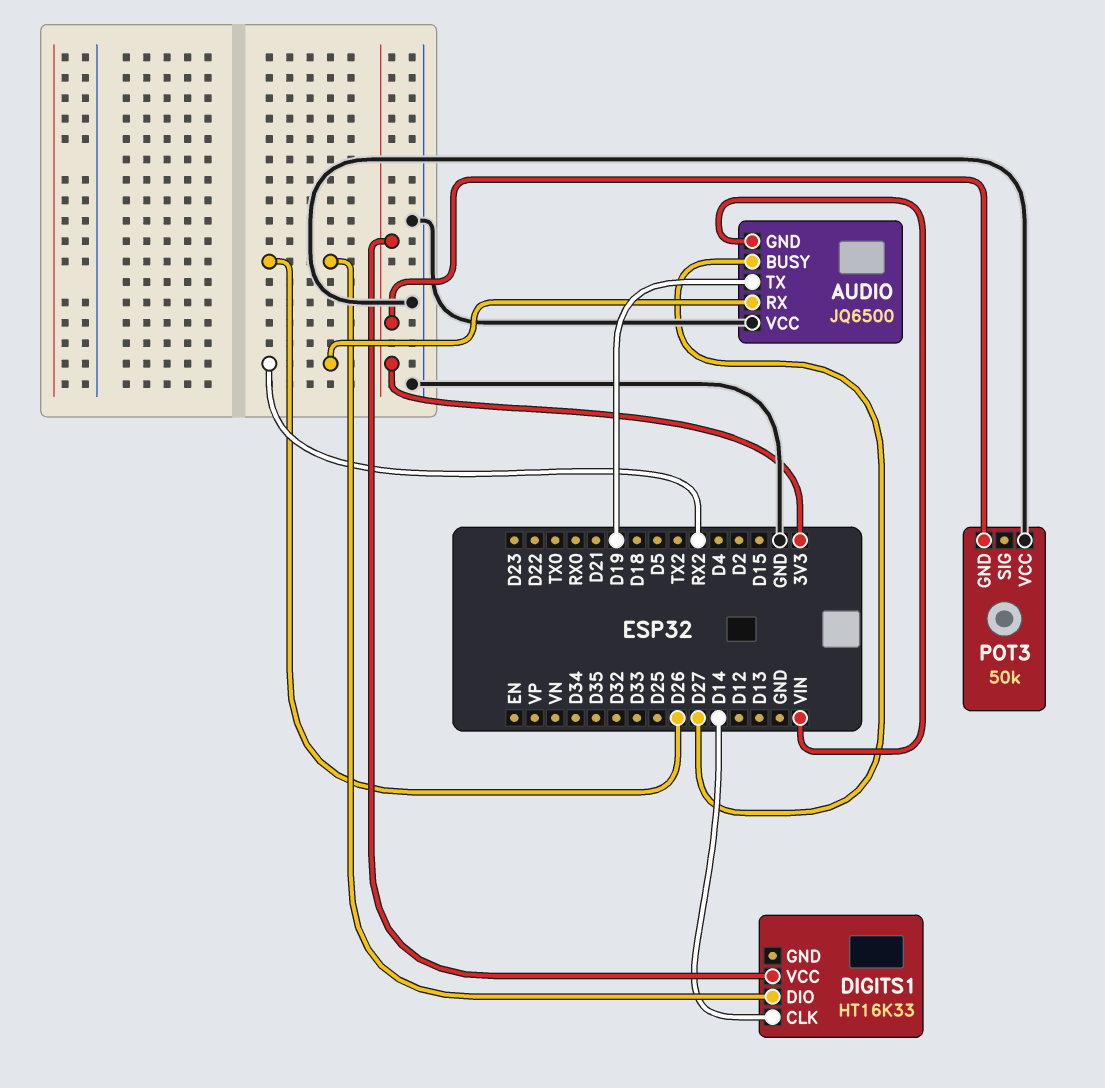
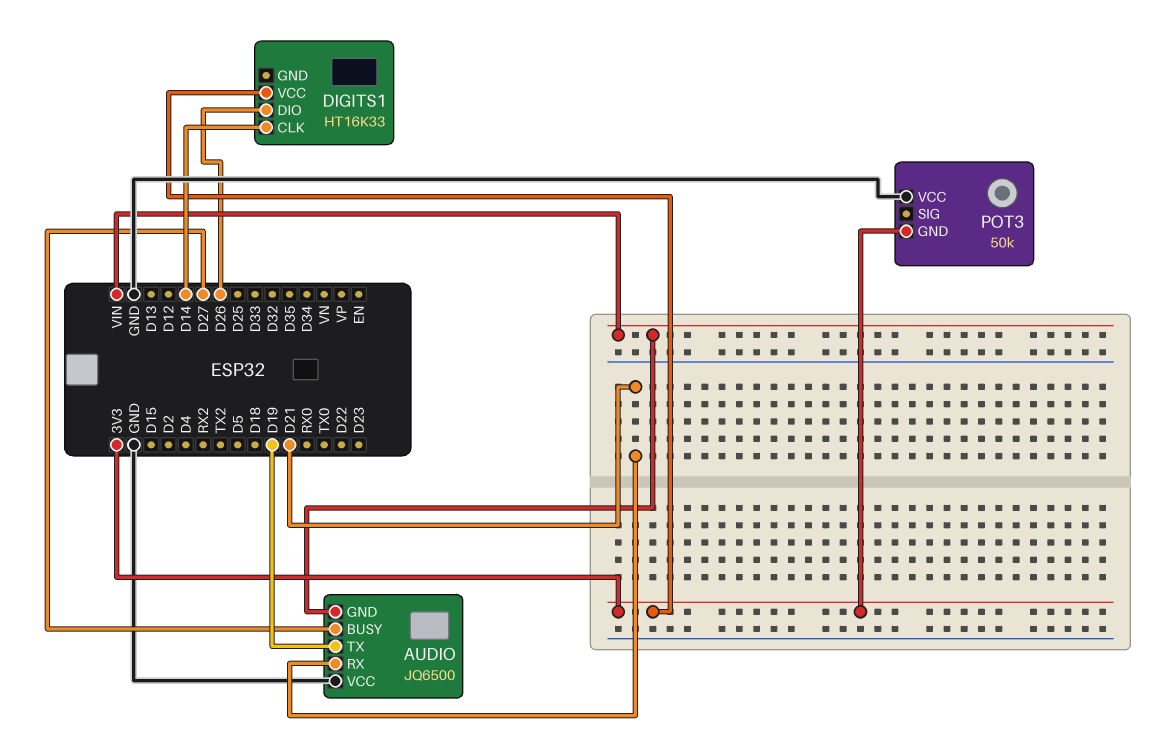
AUDIO pin RX: RX2 -> D21

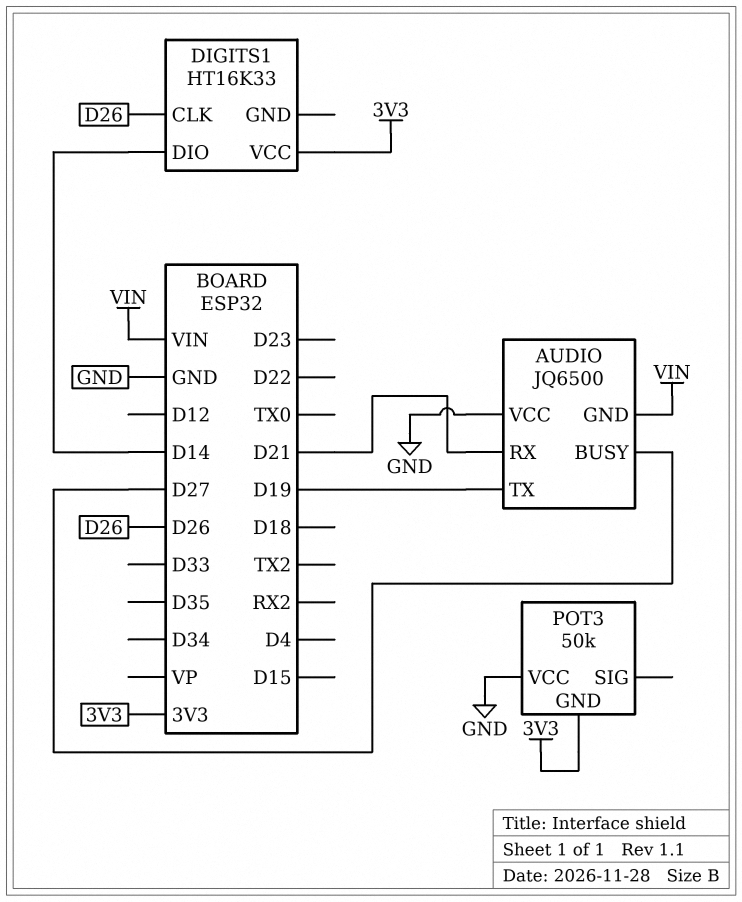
DIGITS1 pin CLK: D14 -> D26
DIGITS1 pin DIO: D26 -> D14

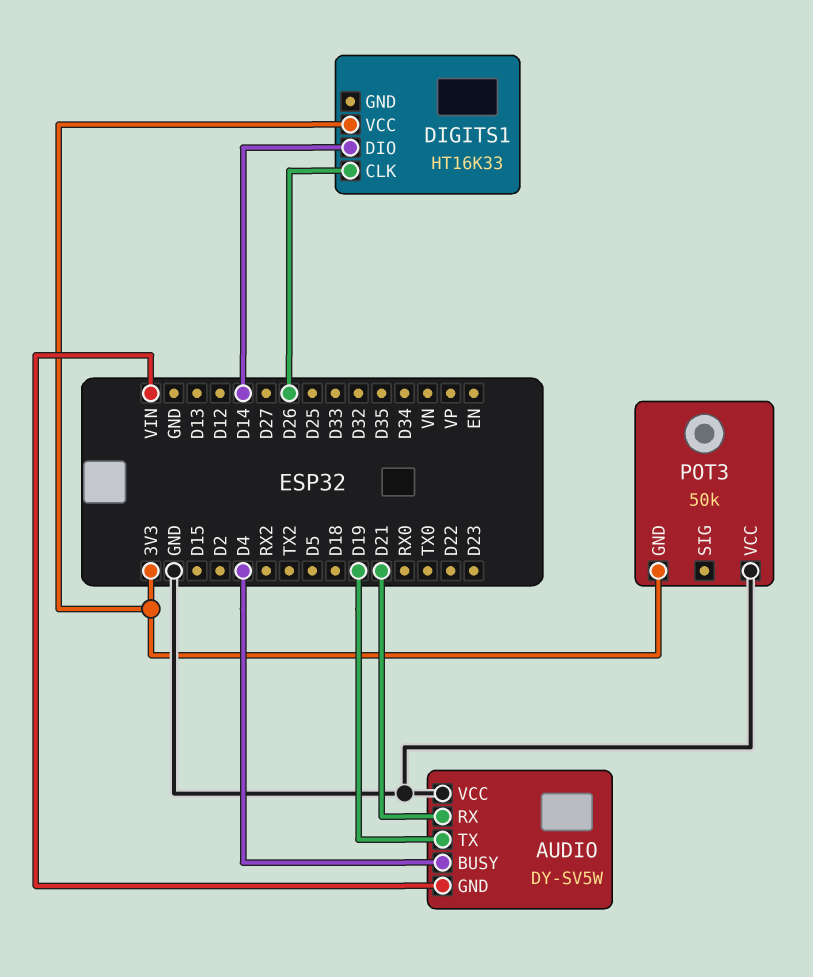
AUDIO: JQ6500 -> DY-SV5W
AUDIO pin BUSY: D27 -> D4

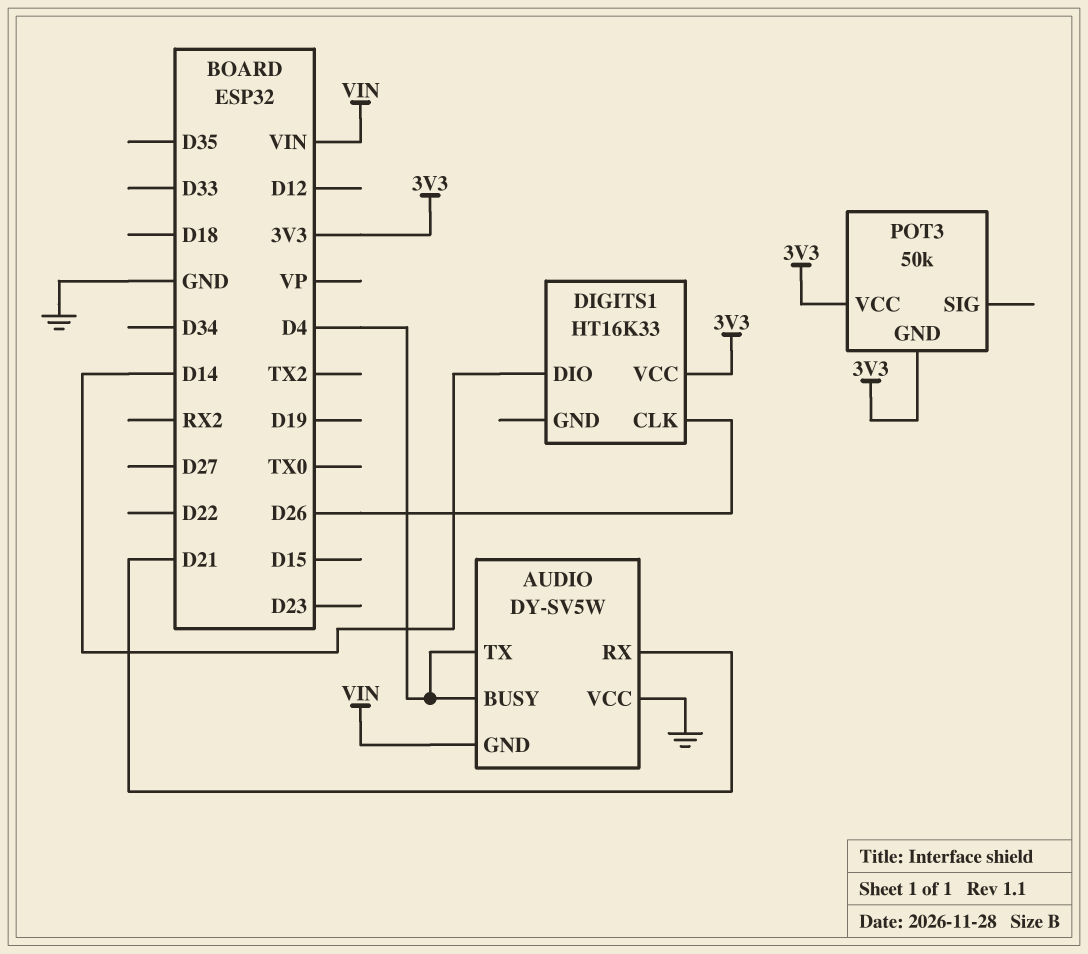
AUDIO pin TX: D19 -> D4
POT3 pin VCC: GND -> 3V3

